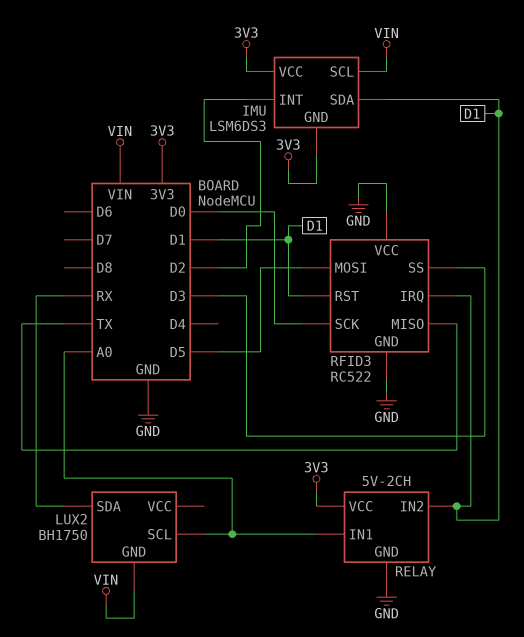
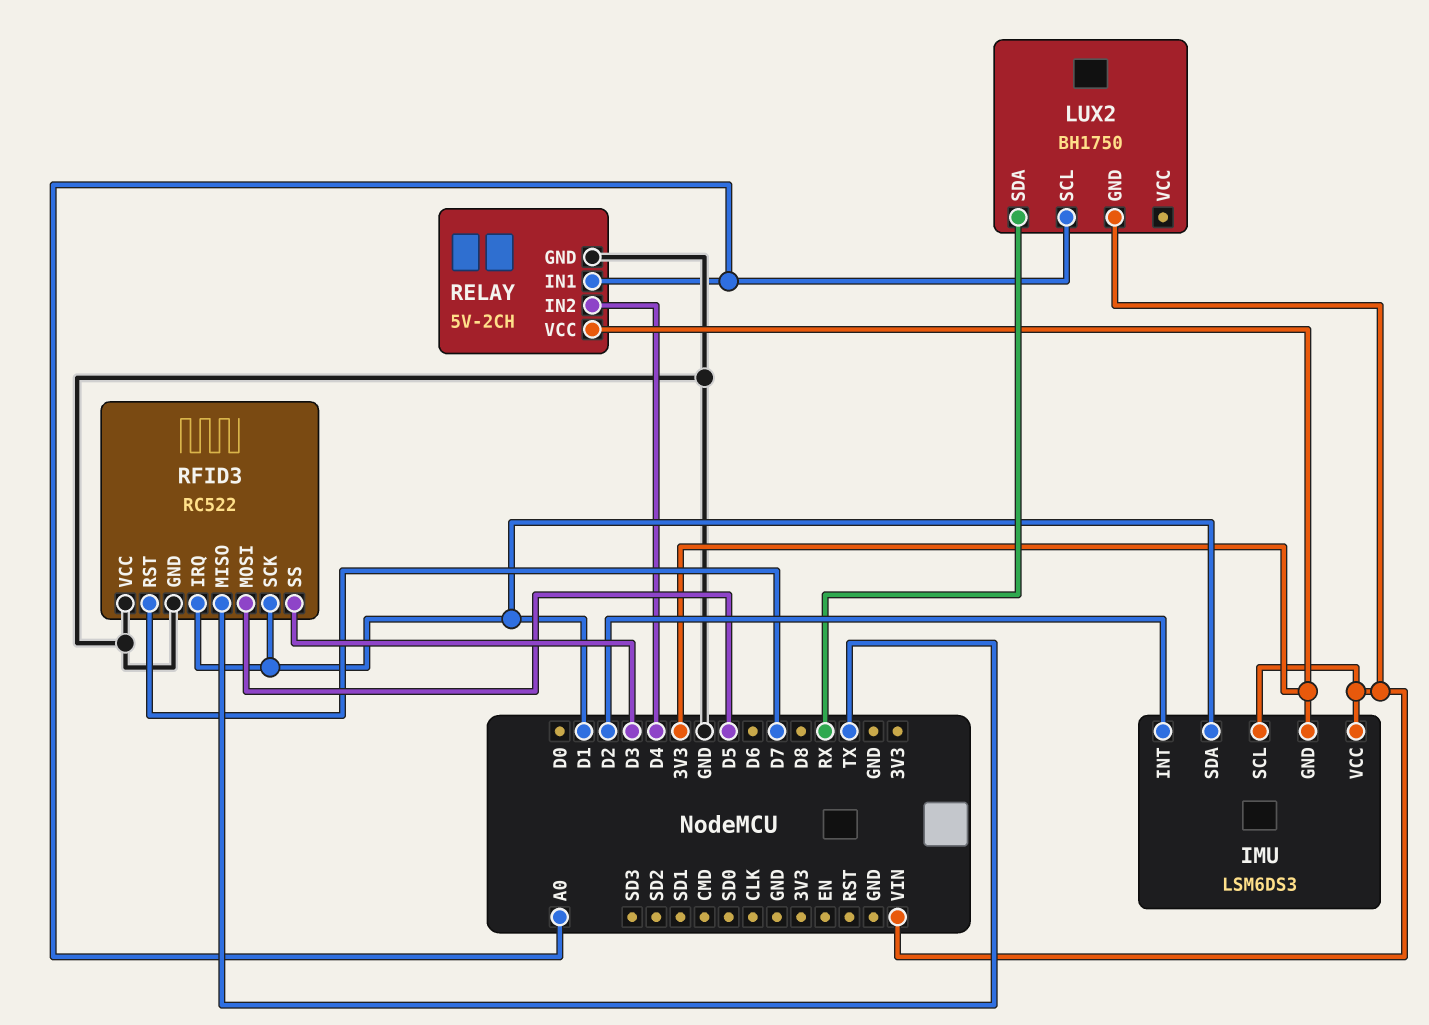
IMU pin VCC: 3V3 -> VIN
RELAY pin IN2: D1 -> D4
RFID3 pin RST: D1 -> D7
RFID3 pin SCK: D0 -> D1

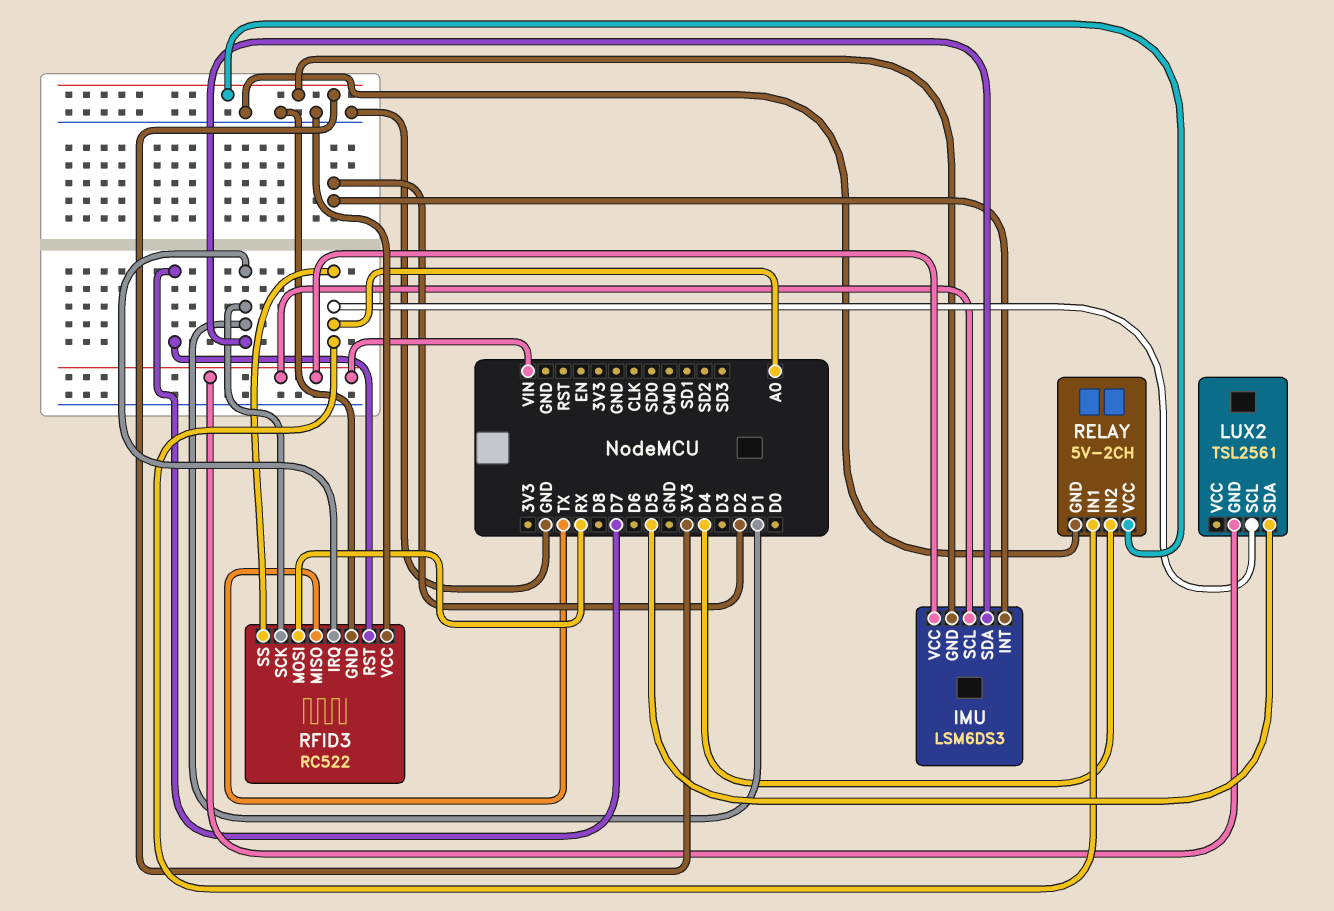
LUX2: BH1750 -> TSL2561
LUX2 pin SDA: RX -> D5
RFID3 pin MOSI: D5 -> RX
RFID3 pin SS: D3 -> A0

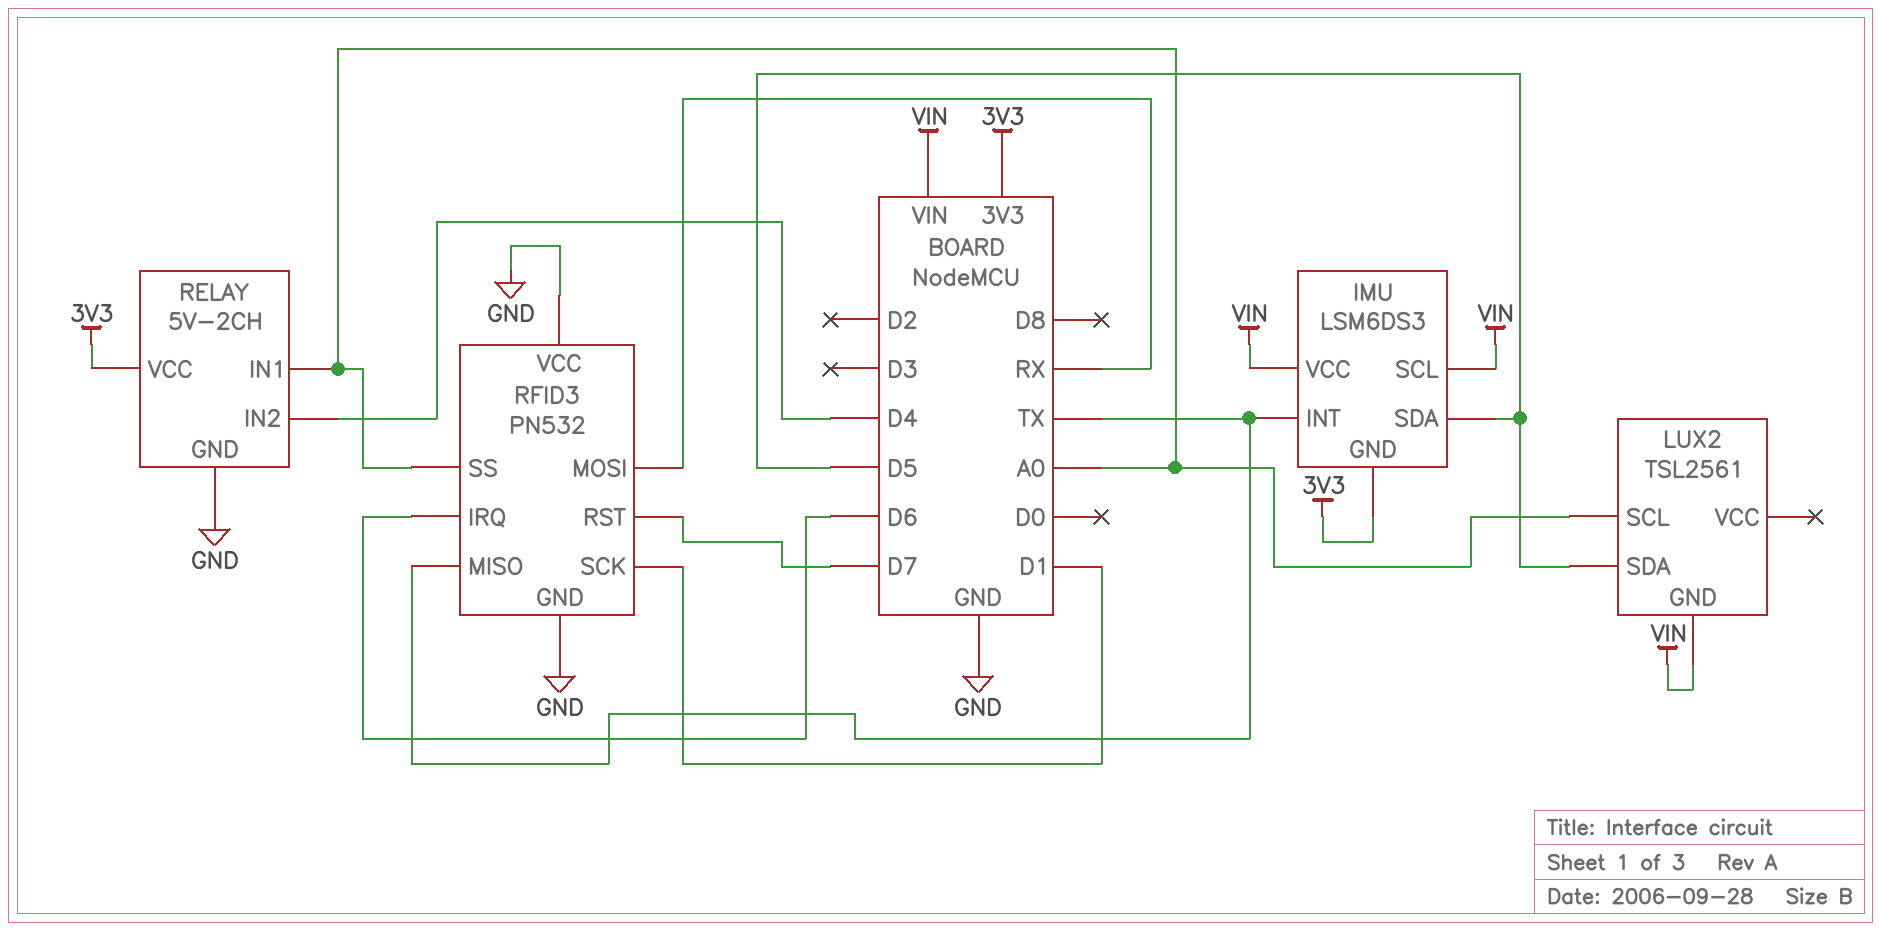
IMU pin INT: D2 -> TX
IMU pin SDA: D1 -> D5
RFID3: RC522 -> PN532
RFID3 pin IRQ: D1 -> D6

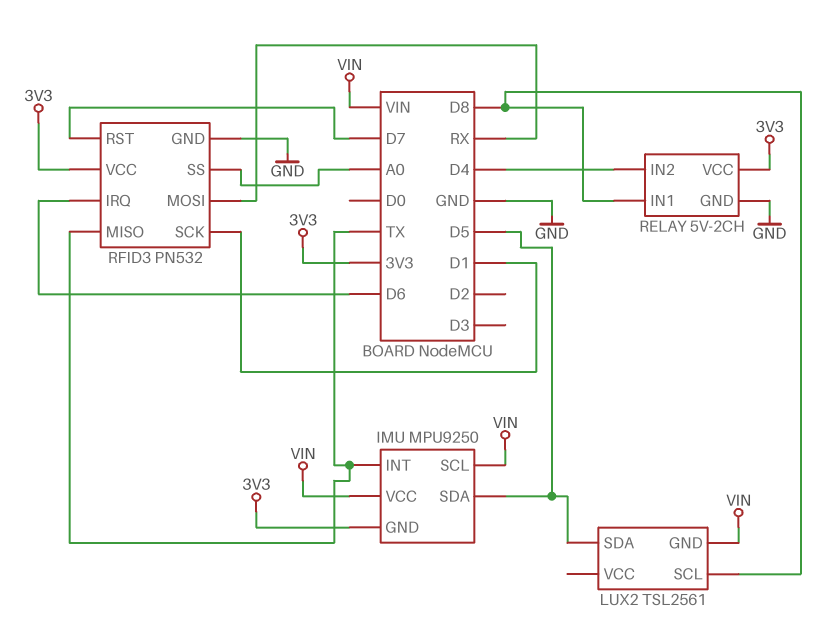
IMU: LSM6DS3 -> MPU9250
LUX2 pin SCL: A0 -> D8
RELAY pin IN1: A0 -> D8
RFID3 pin VCC: GND -> 3V3

